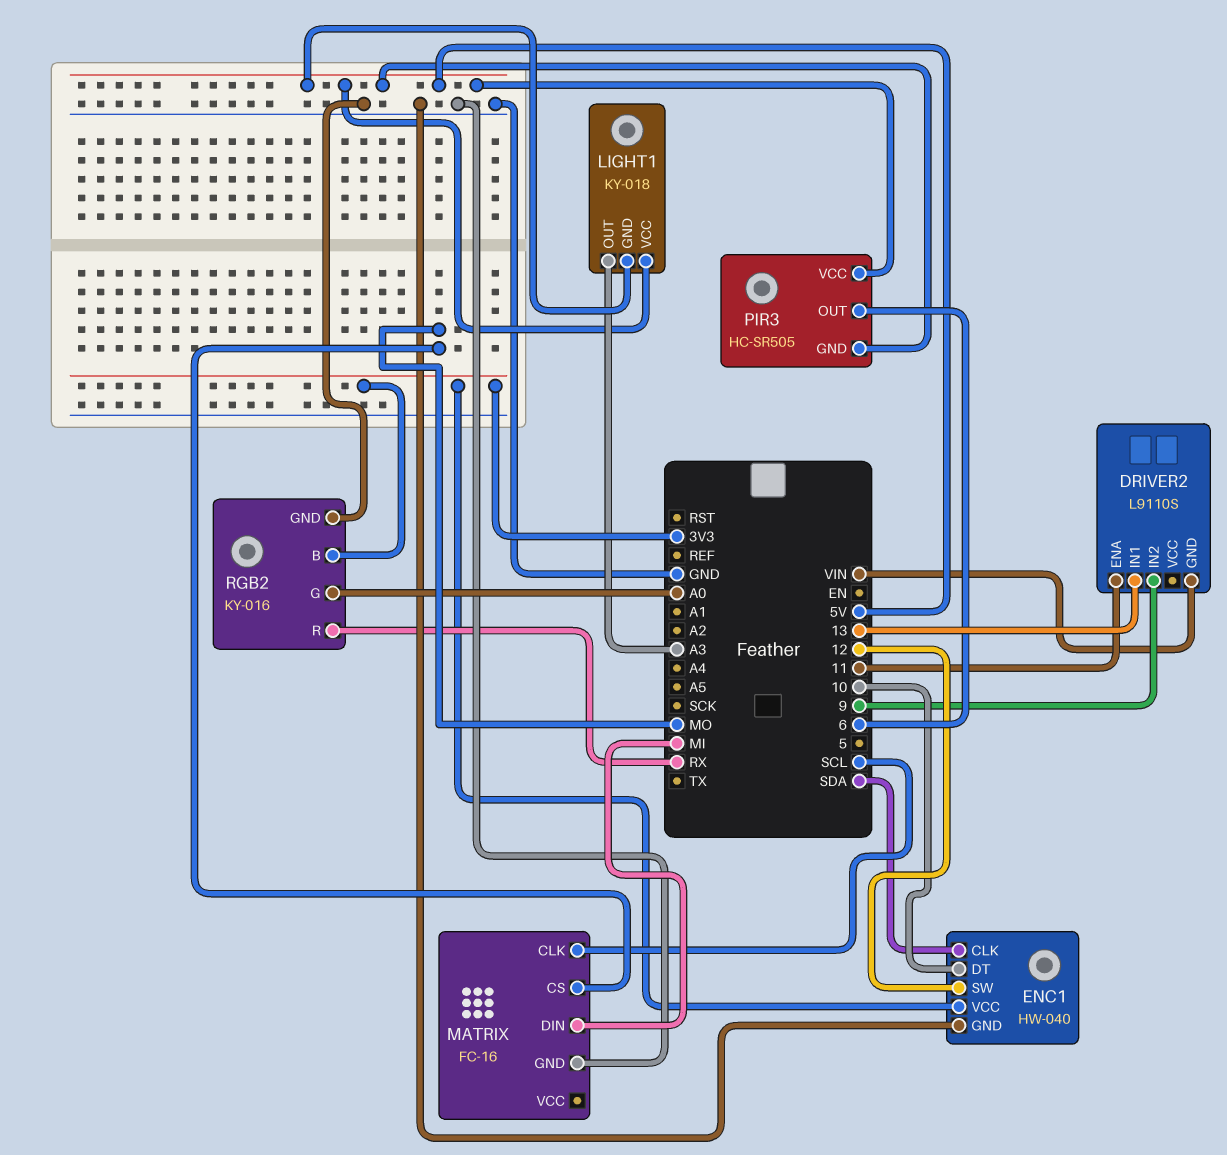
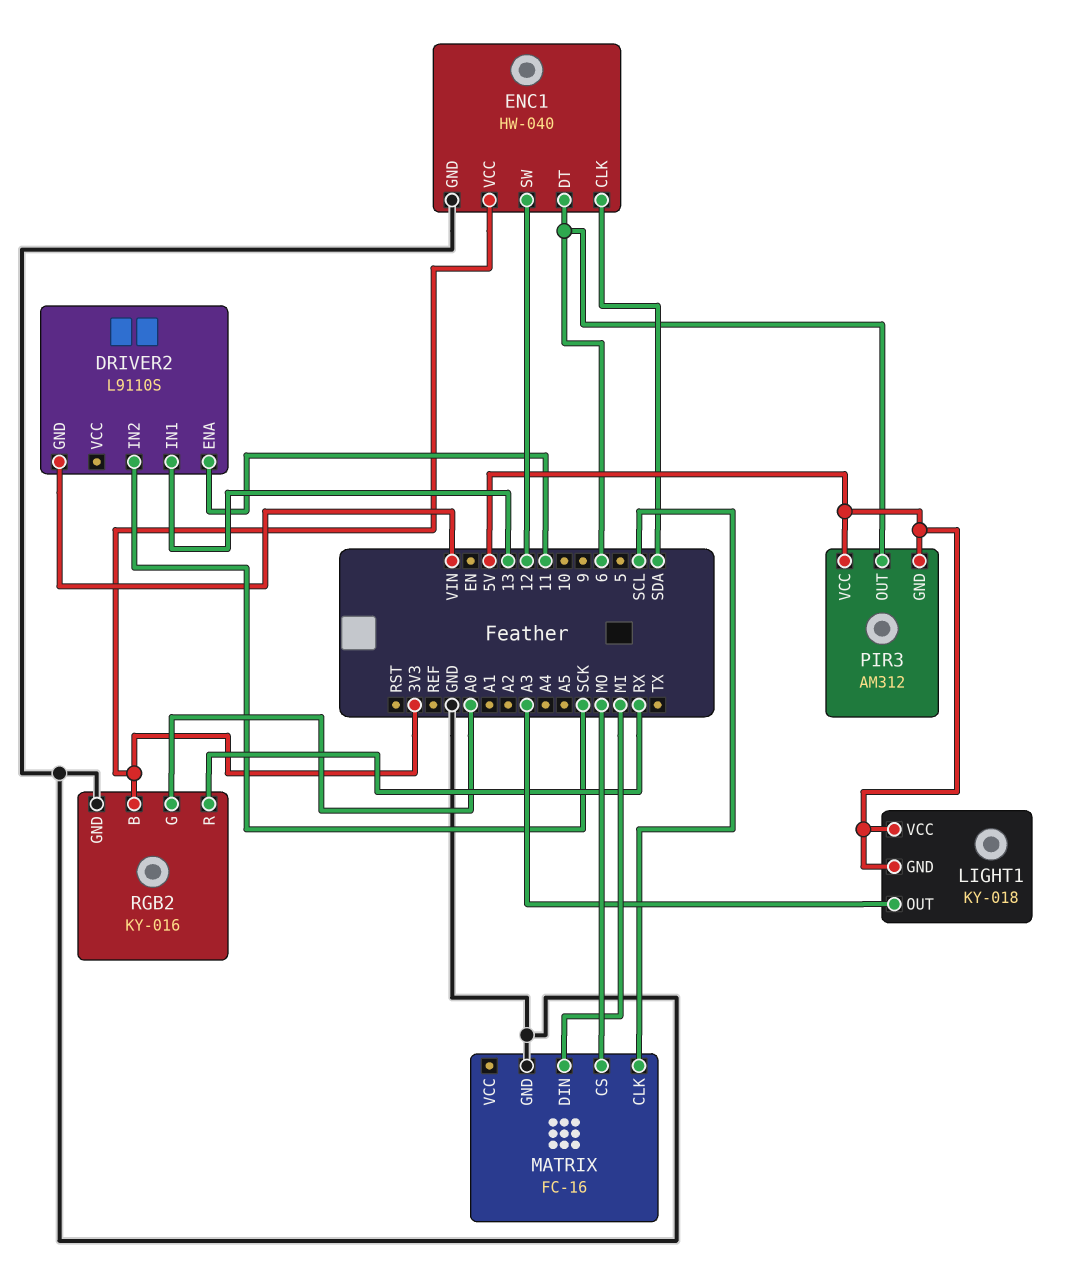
DRIVER2 pin IN2: 9 -> SCK
ENC1 pin DT: 10 -> 6
PIR3: HC-SR505 -> AM312

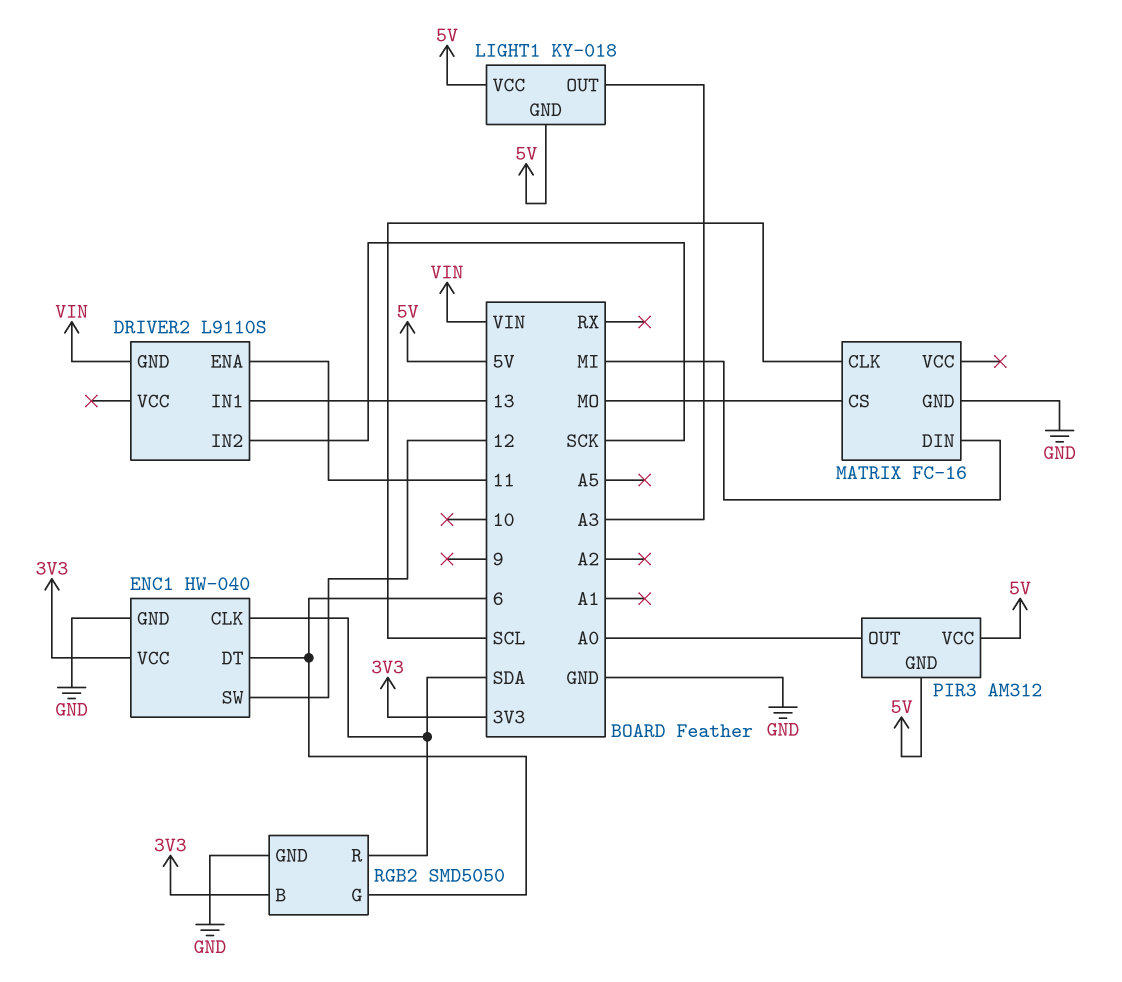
PIR3 pin OUT: 6 -> A0
RGB2: KY-016 -> SMD5050
RGB2 pin G: A0 -> 6
RGB2 pin R: RX -> SDA

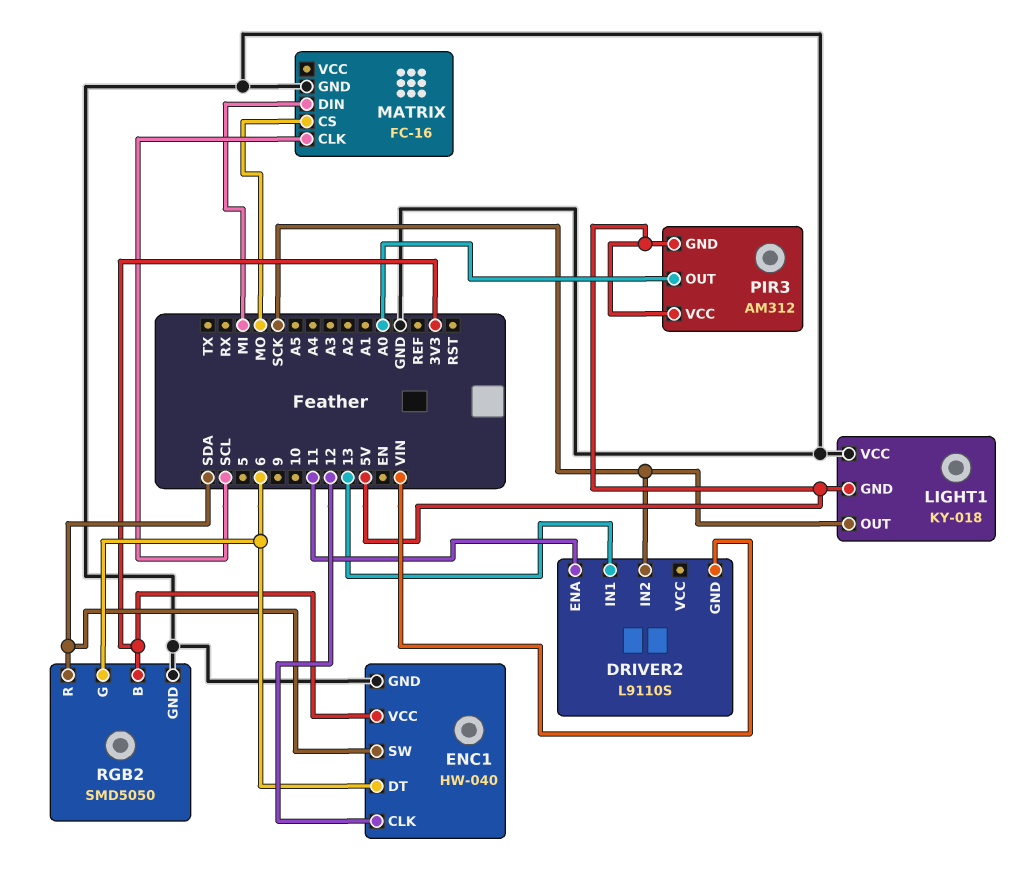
ENC1 pin CLK: SDA -> 12
ENC1 pin SW: 12 -> SDA
LIGHT1 pin OUT: A3 -> SCK
LIGHT1 pin VCC: 5V -> GND

